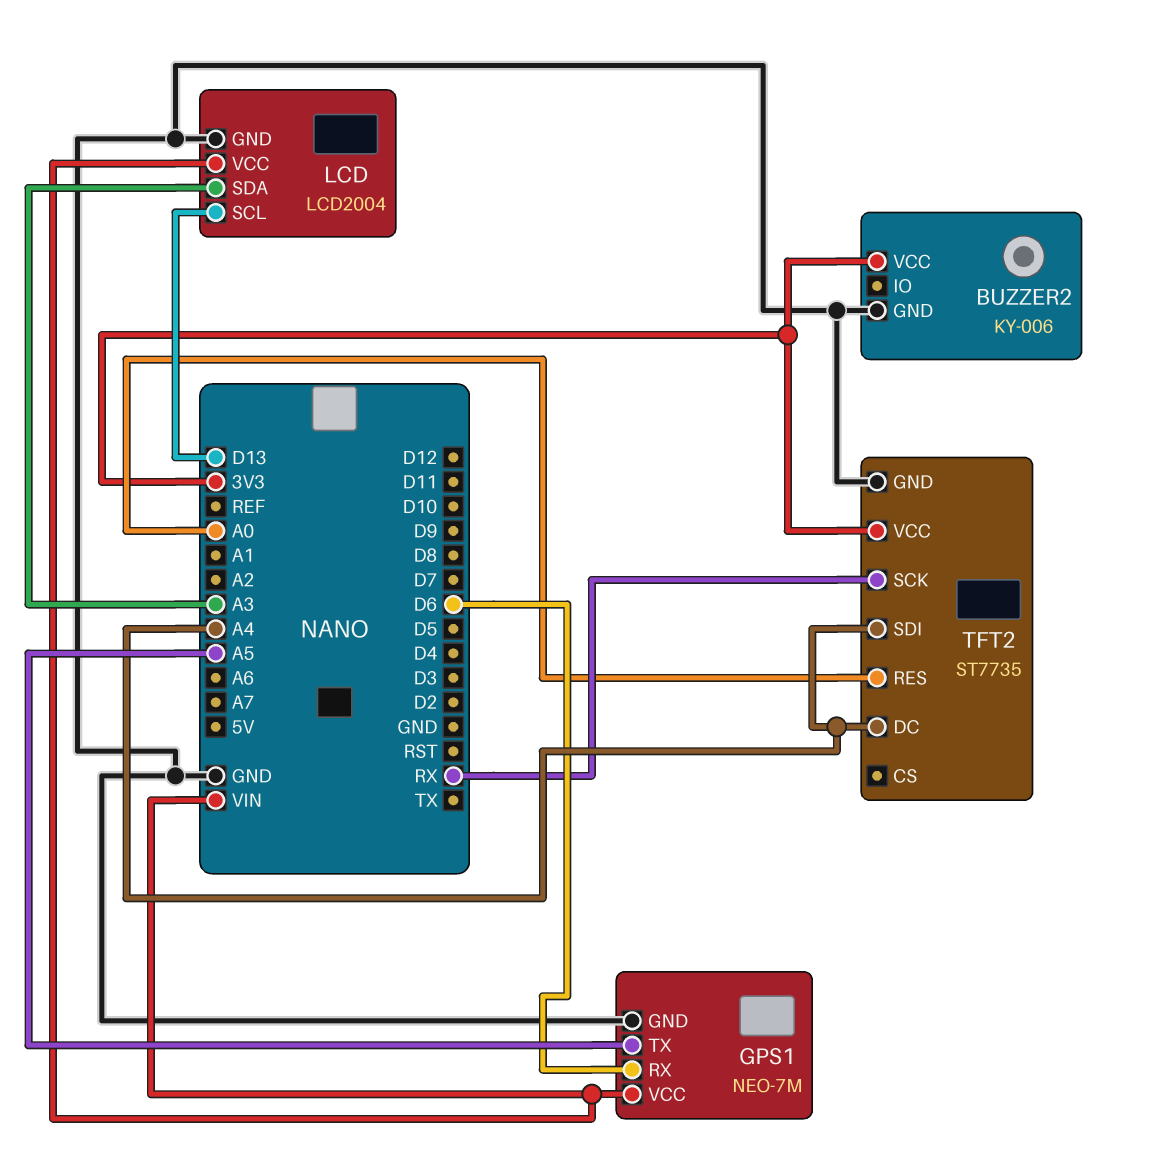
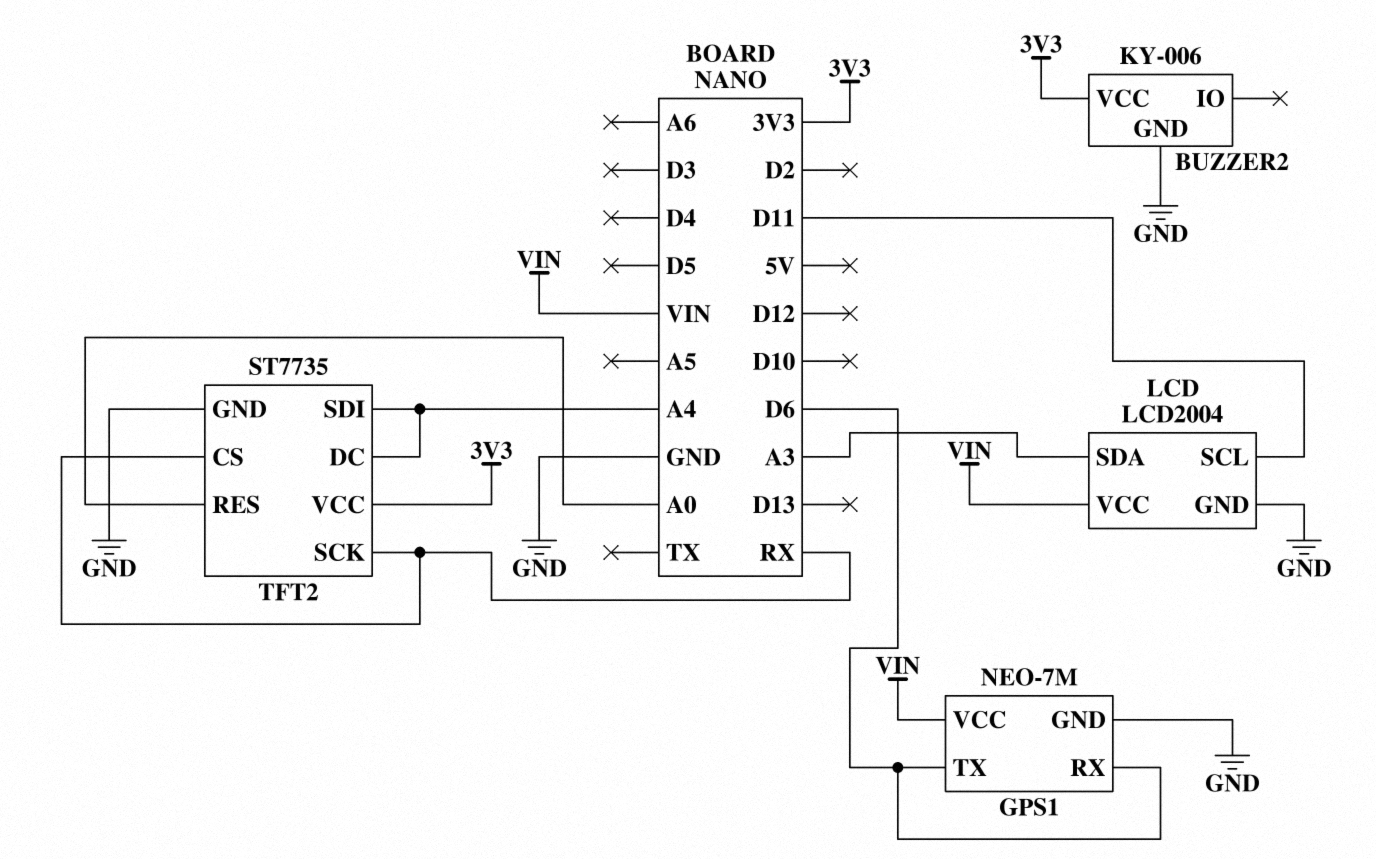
GPS1 pin TX: A5 -> D6
LCD pin SCL: D13 -> D11
TFT2 pin CS: none -> RX

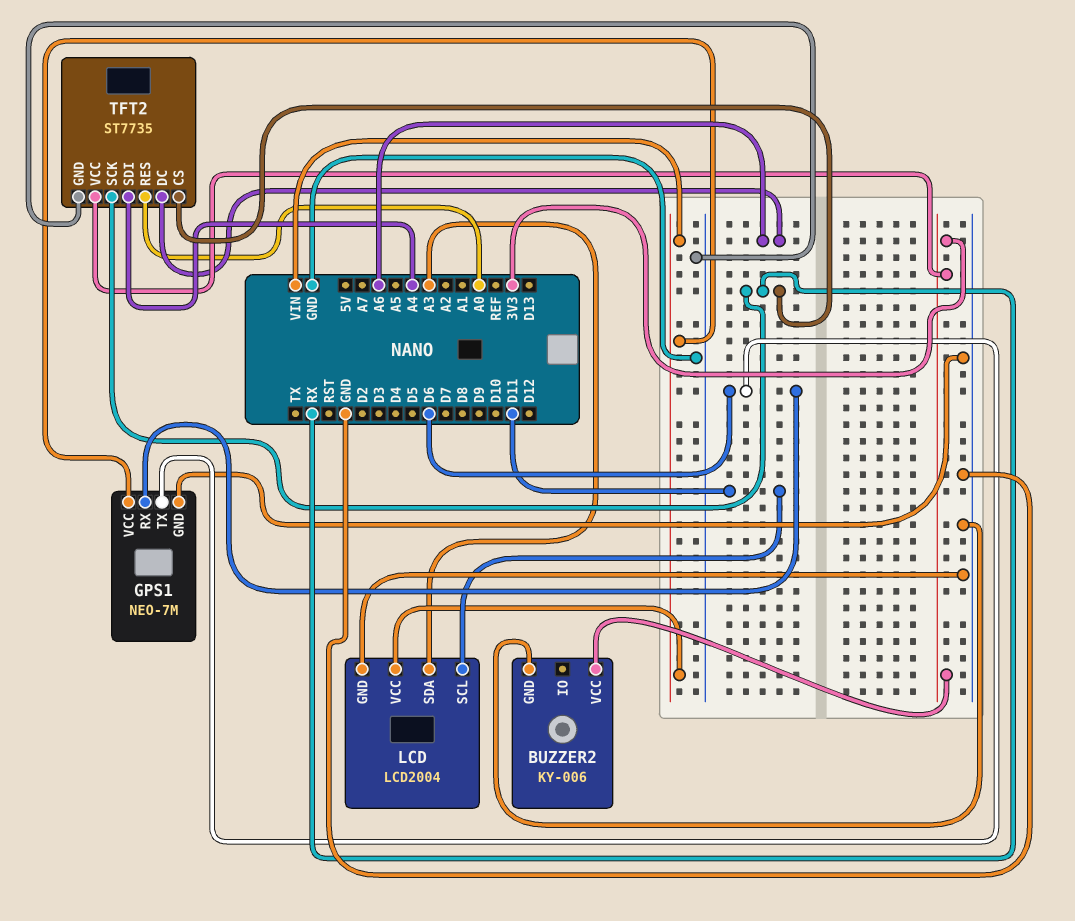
TFT2 pin DC: A4 -> A6

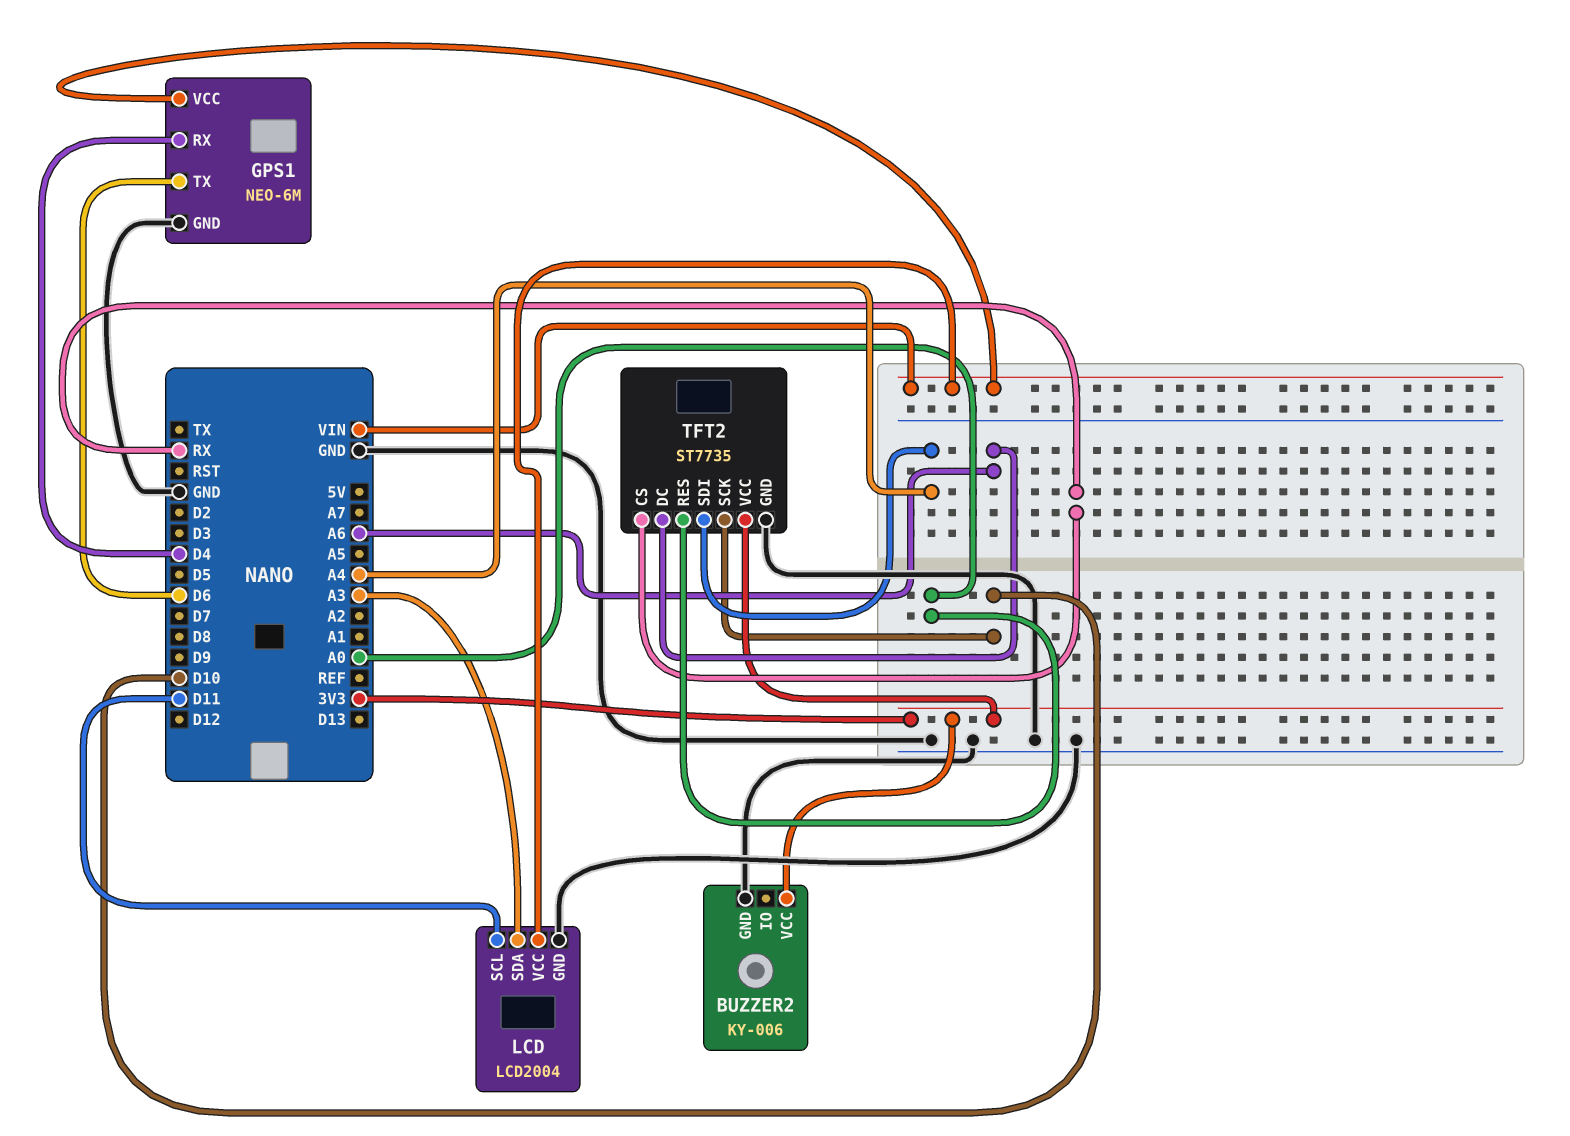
GPS1: NEO-7M -> NEO-6M
GPS1 pin RX: D6 -> D4
TFT2 pin SCK: RX -> D10

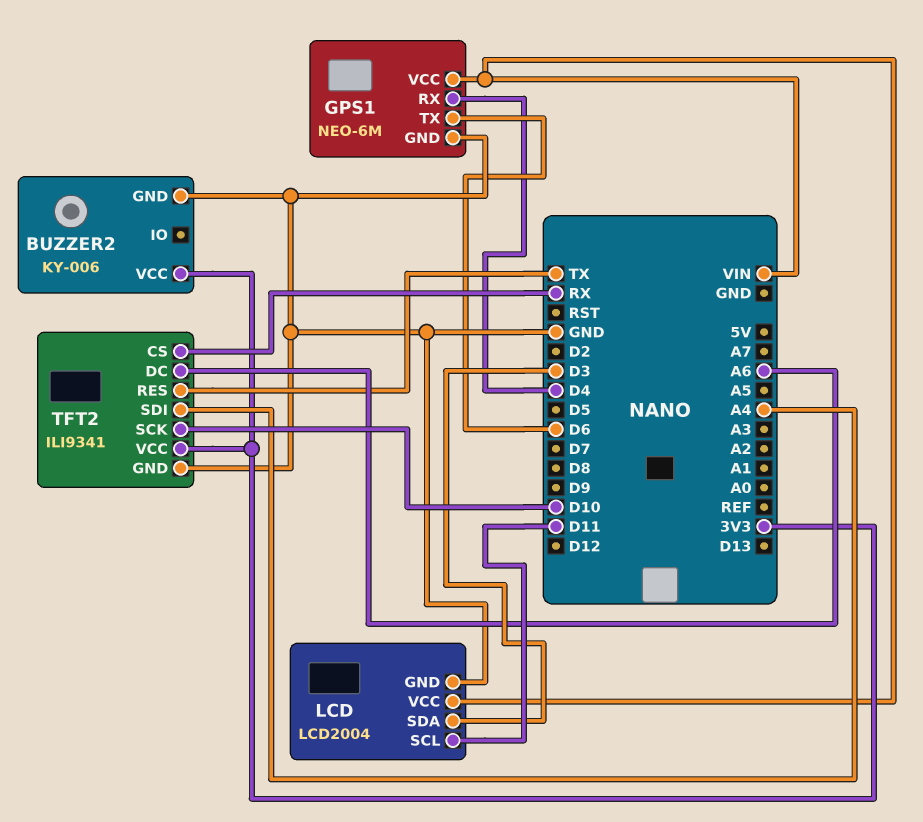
LCD pin SDA: A3 -> D3
TFT2: ST7735 -> ILI9341
TFT2 pin RES: A0 -> TX

